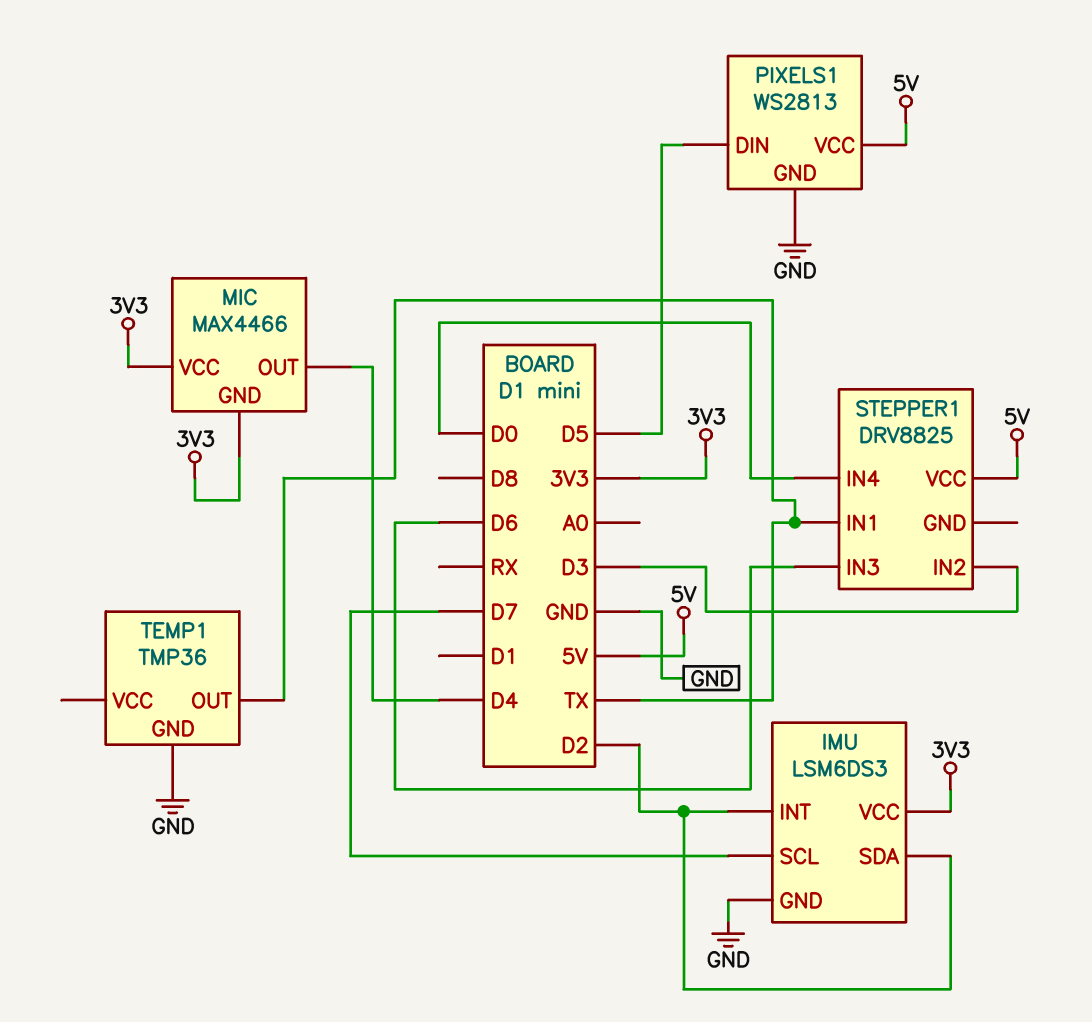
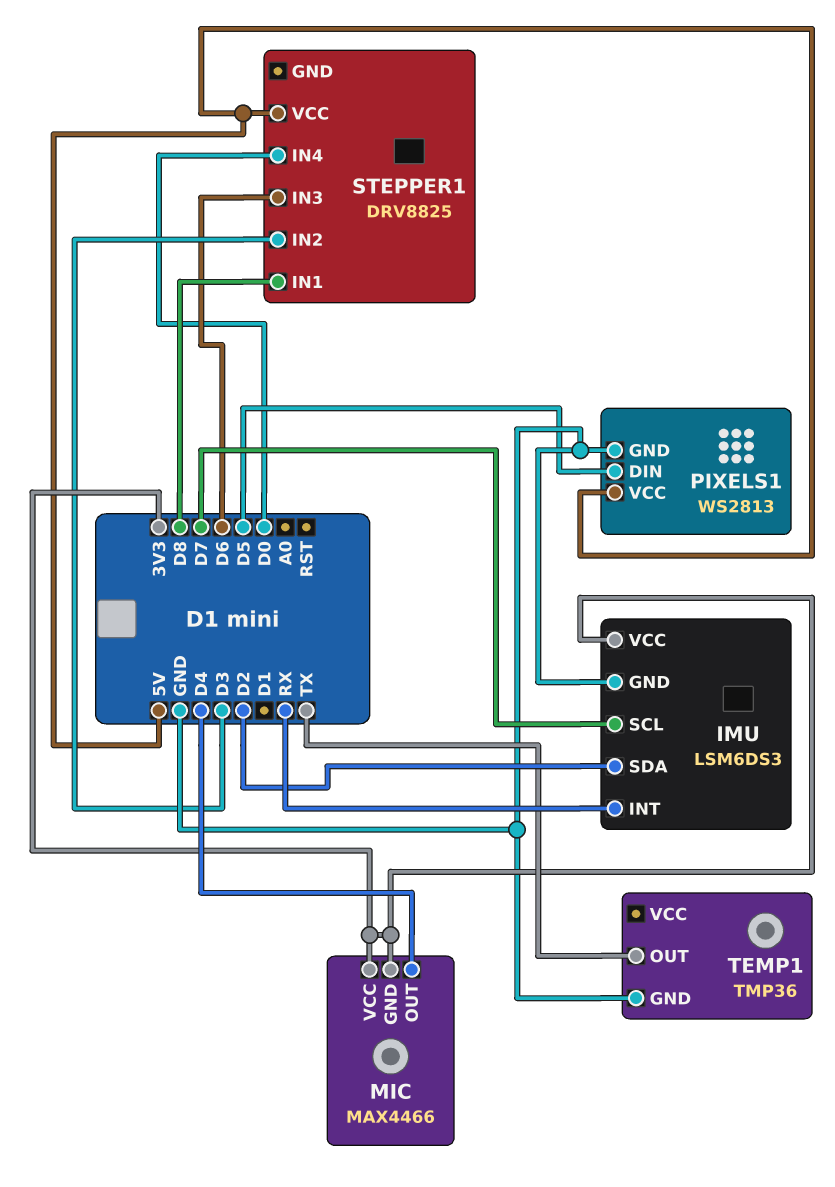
IMU pin INT: D2 -> RX
STEPPER1 pin IN1: TX -> D8

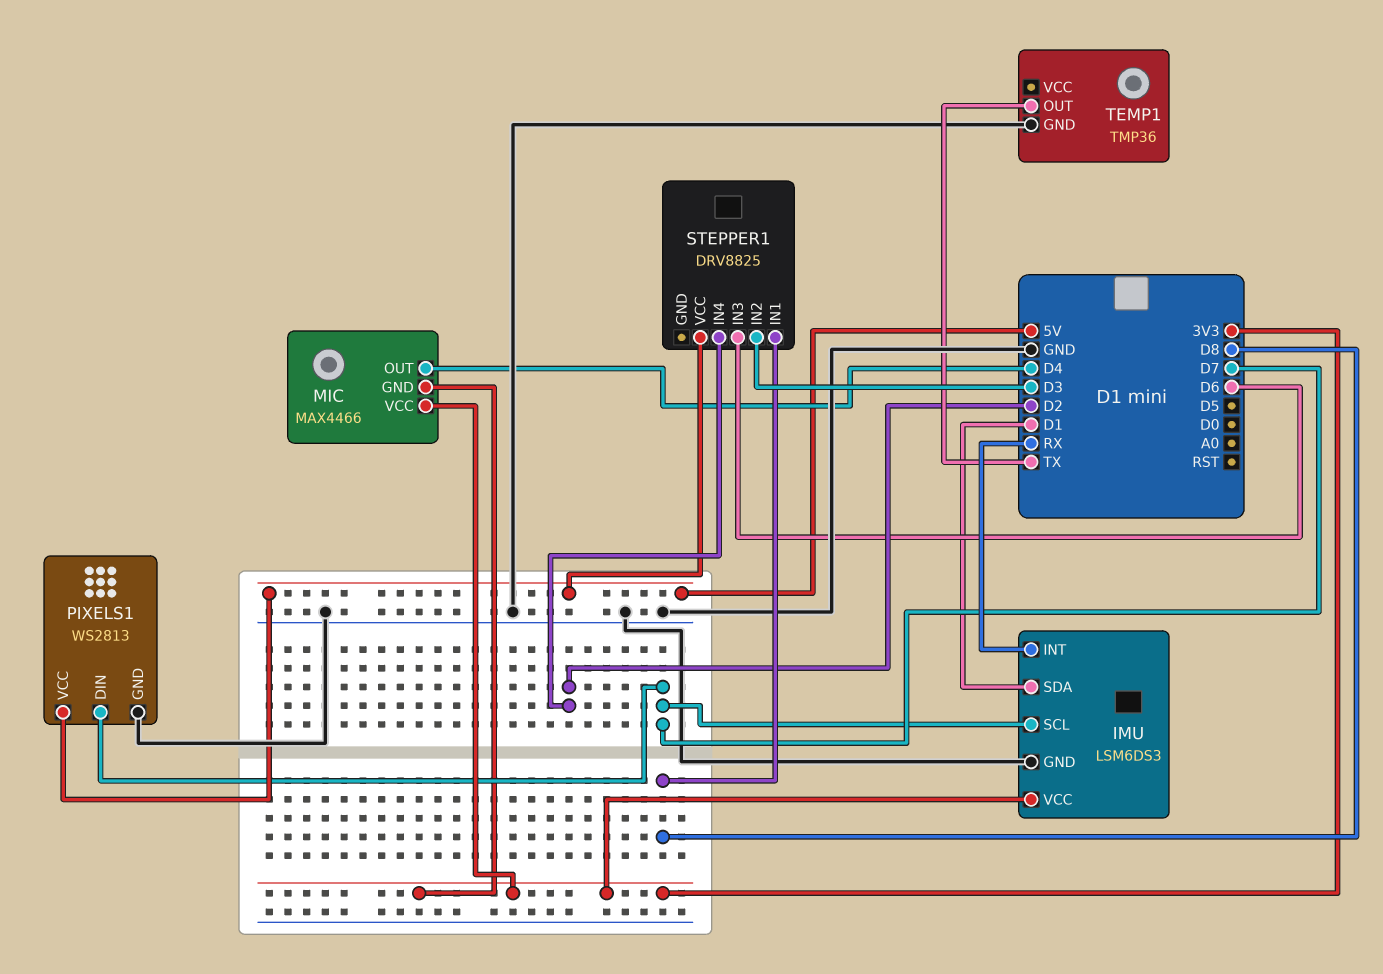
IMU pin SDA: D2 -> D1
PIXELS1 pin DIN: D5 -> D7
STEPPER1 pin IN4: D0 -> D2

